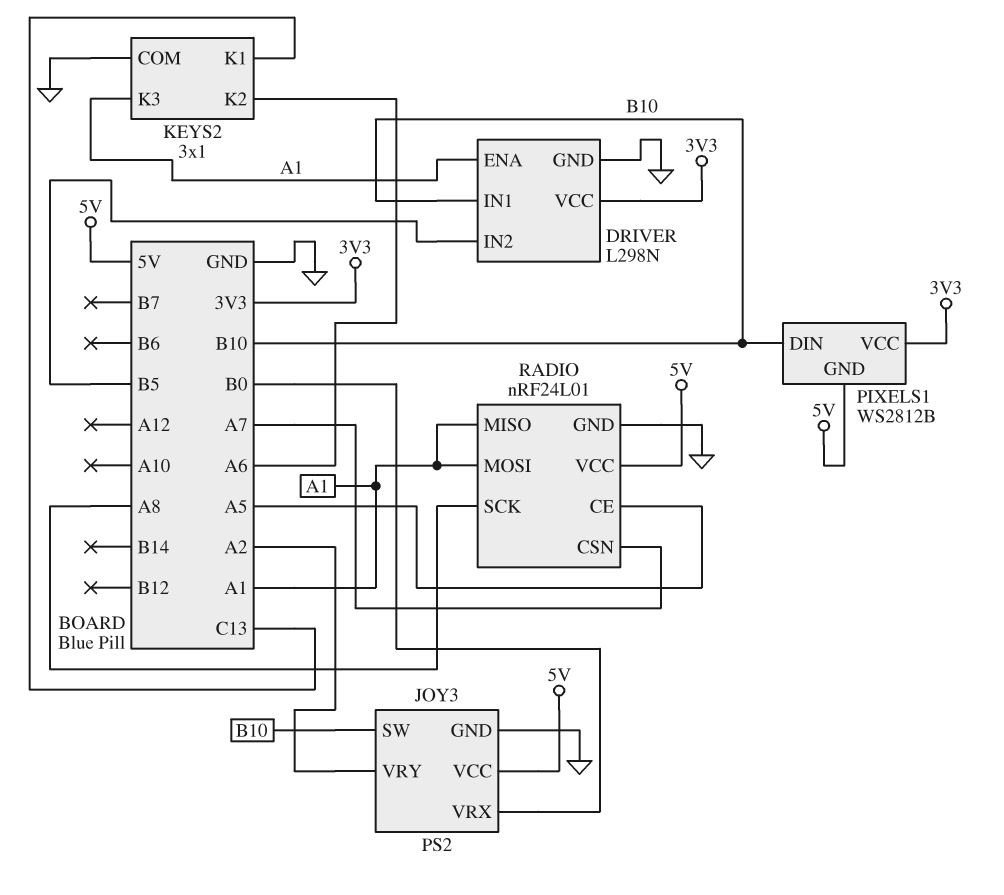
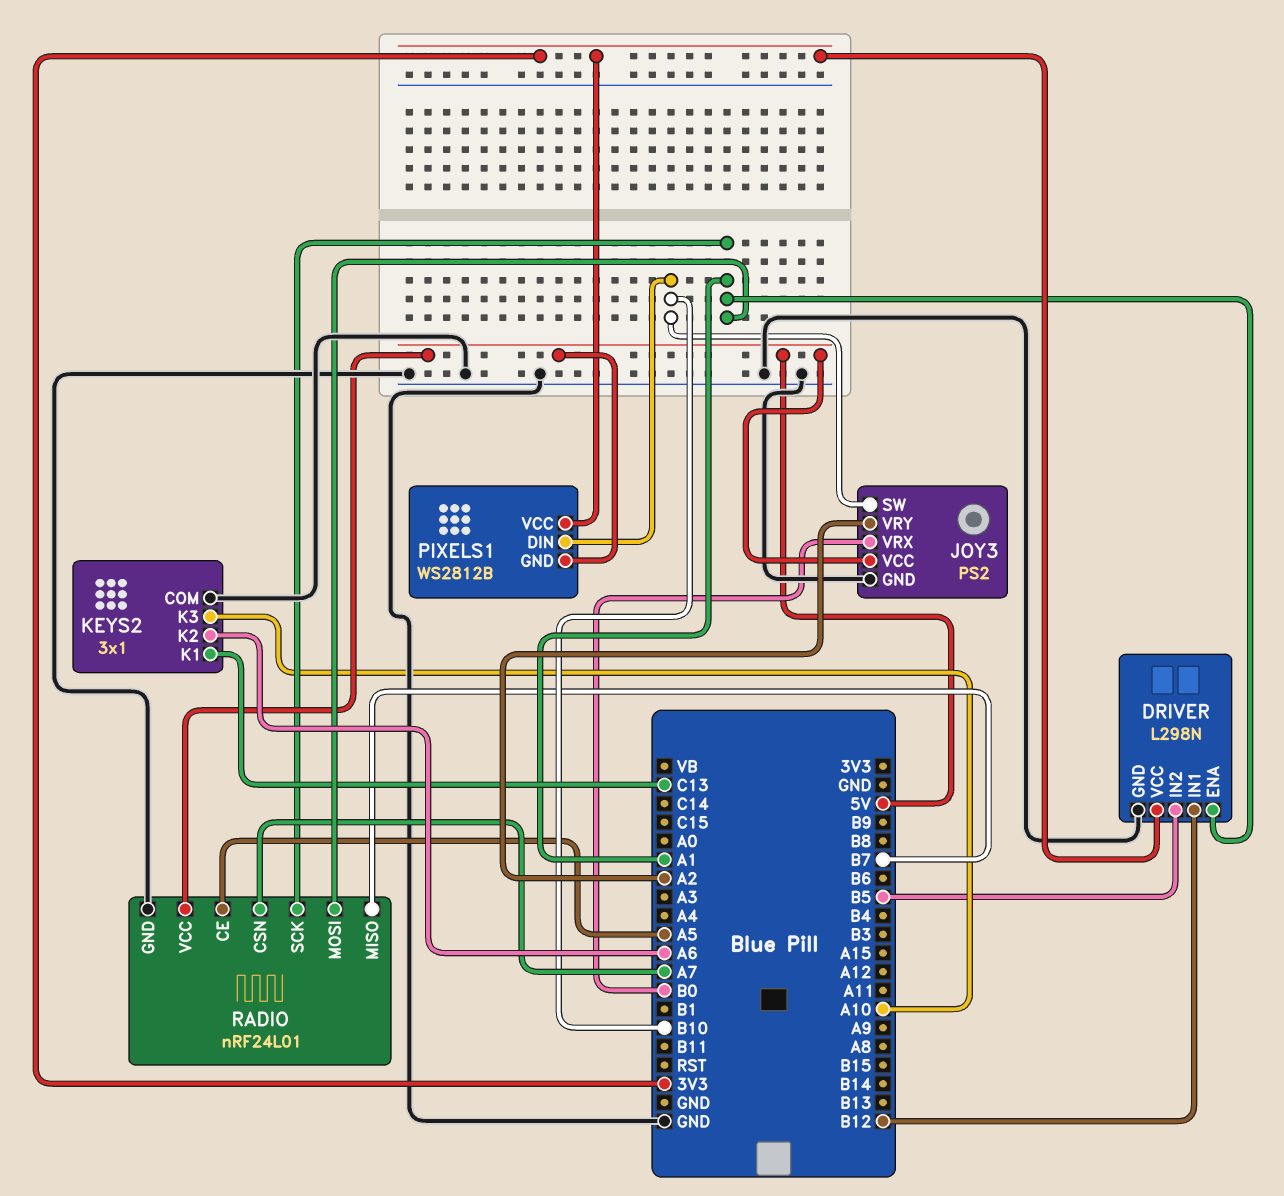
DRIVER pin IN1: B10 -> B12
KEYS2 pin K3: A1 -> A10
RADIO pin MISO: A1 -> B7
RADIO pin SCK: A8 -> A1

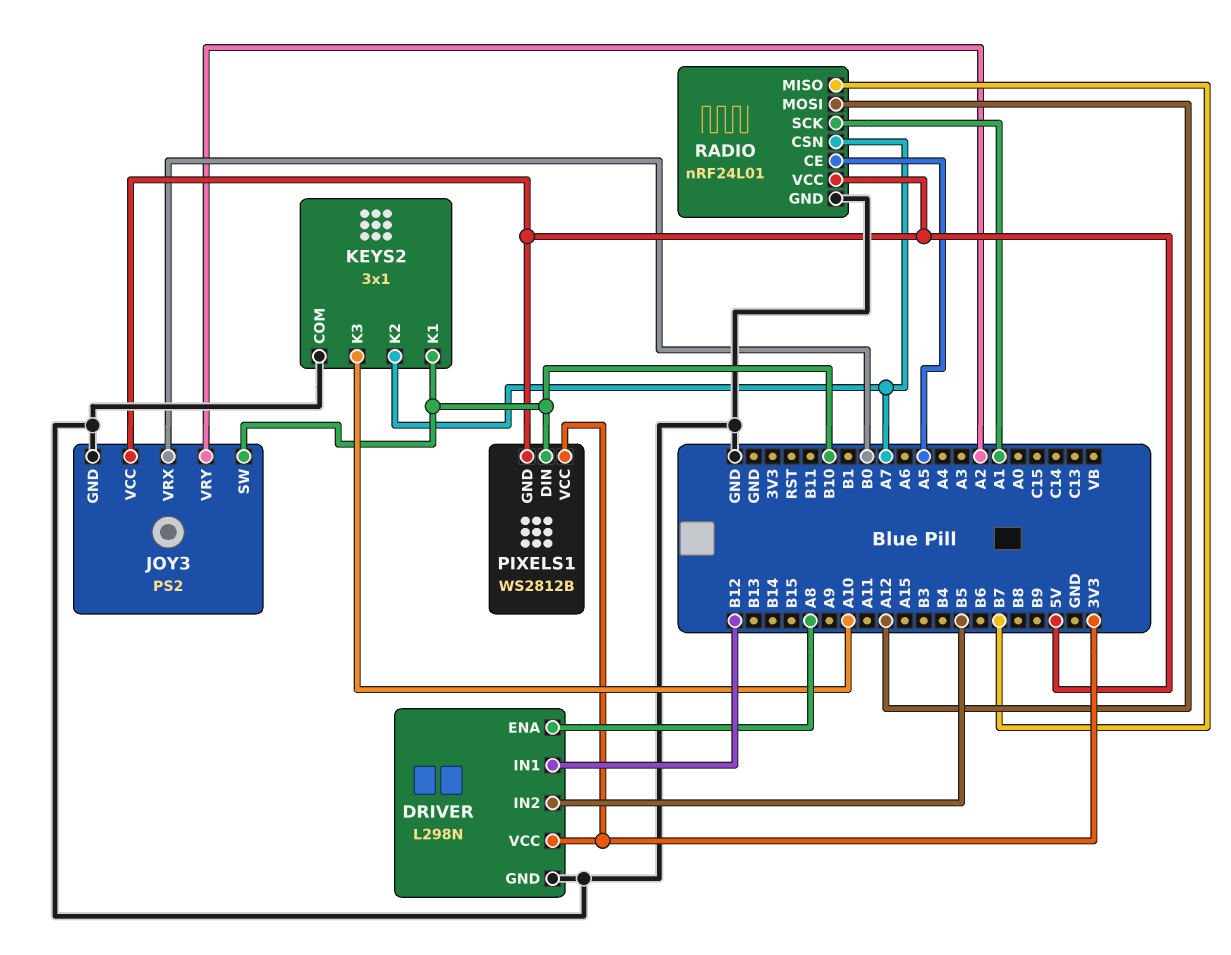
DRIVER pin ENA: A1 -> A8
KEYS2 pin K1: C13 -> B10
KEYS2 pin K2: A6 -> A7
RADIO pin MOSI: A1 -> A12

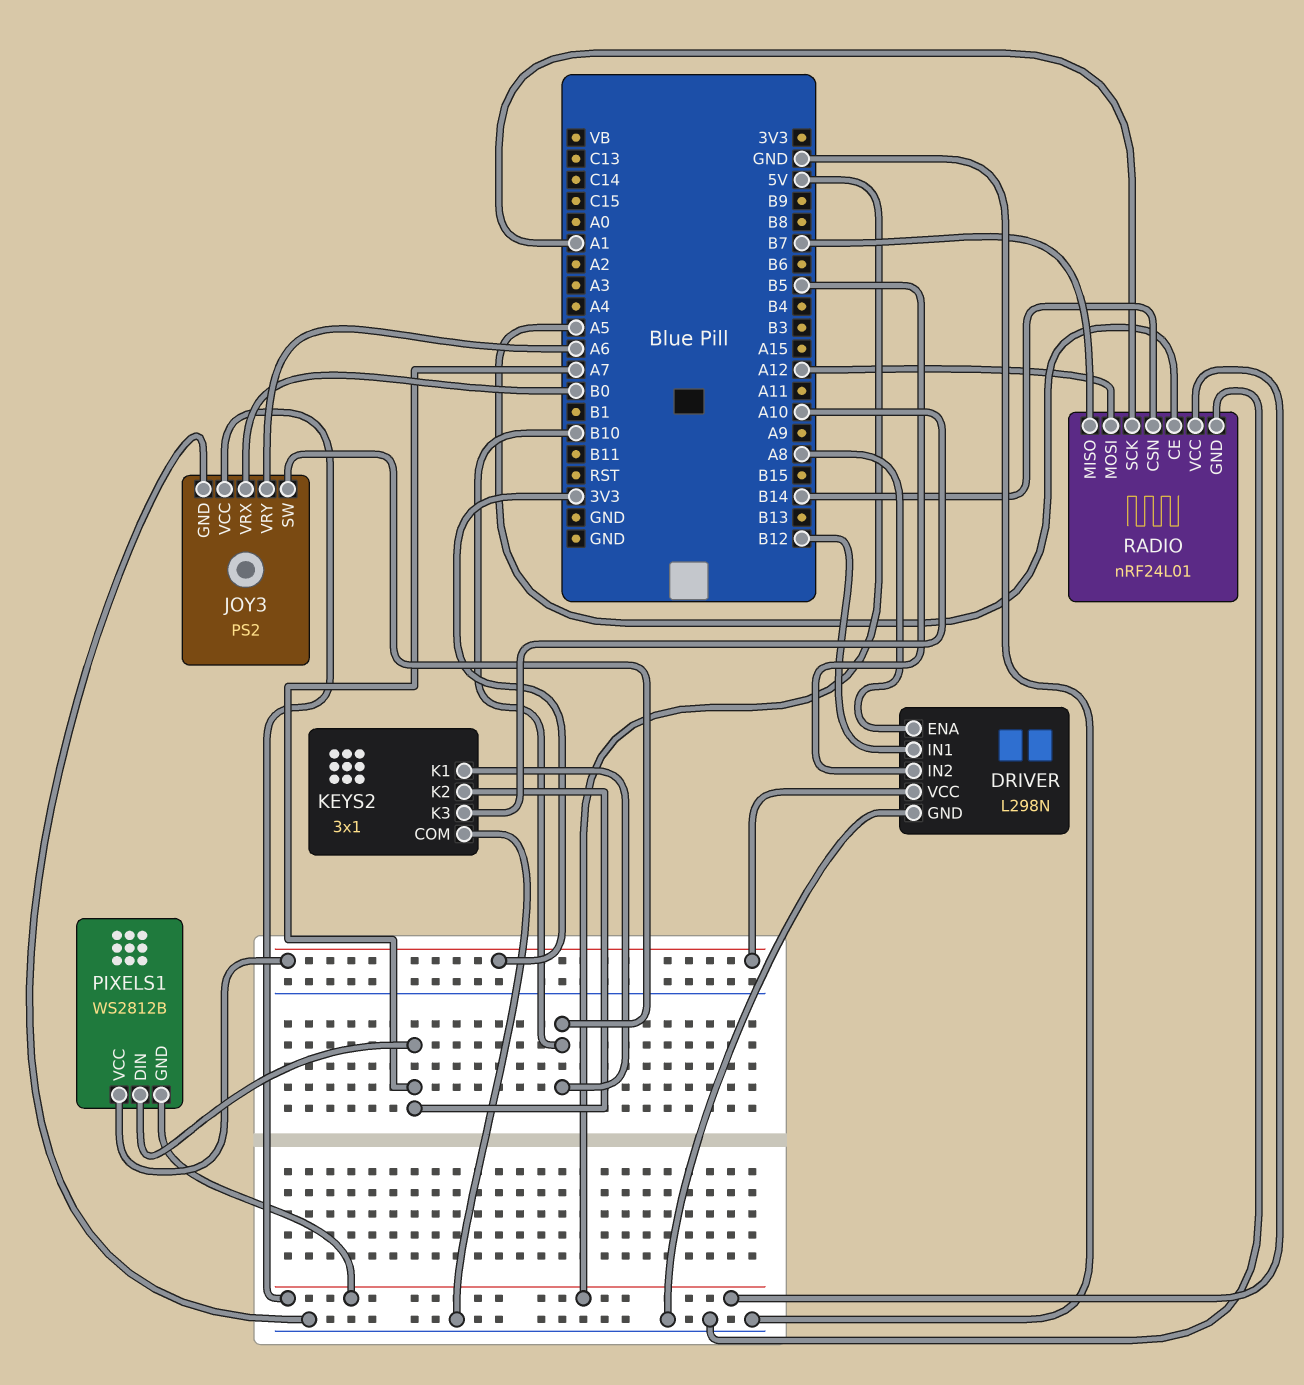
JOY3 pin VRY: A2 -> A6
PIXELS1 pin DIN: B10 -> A7
RADIO pin CSN: A7 -> B14

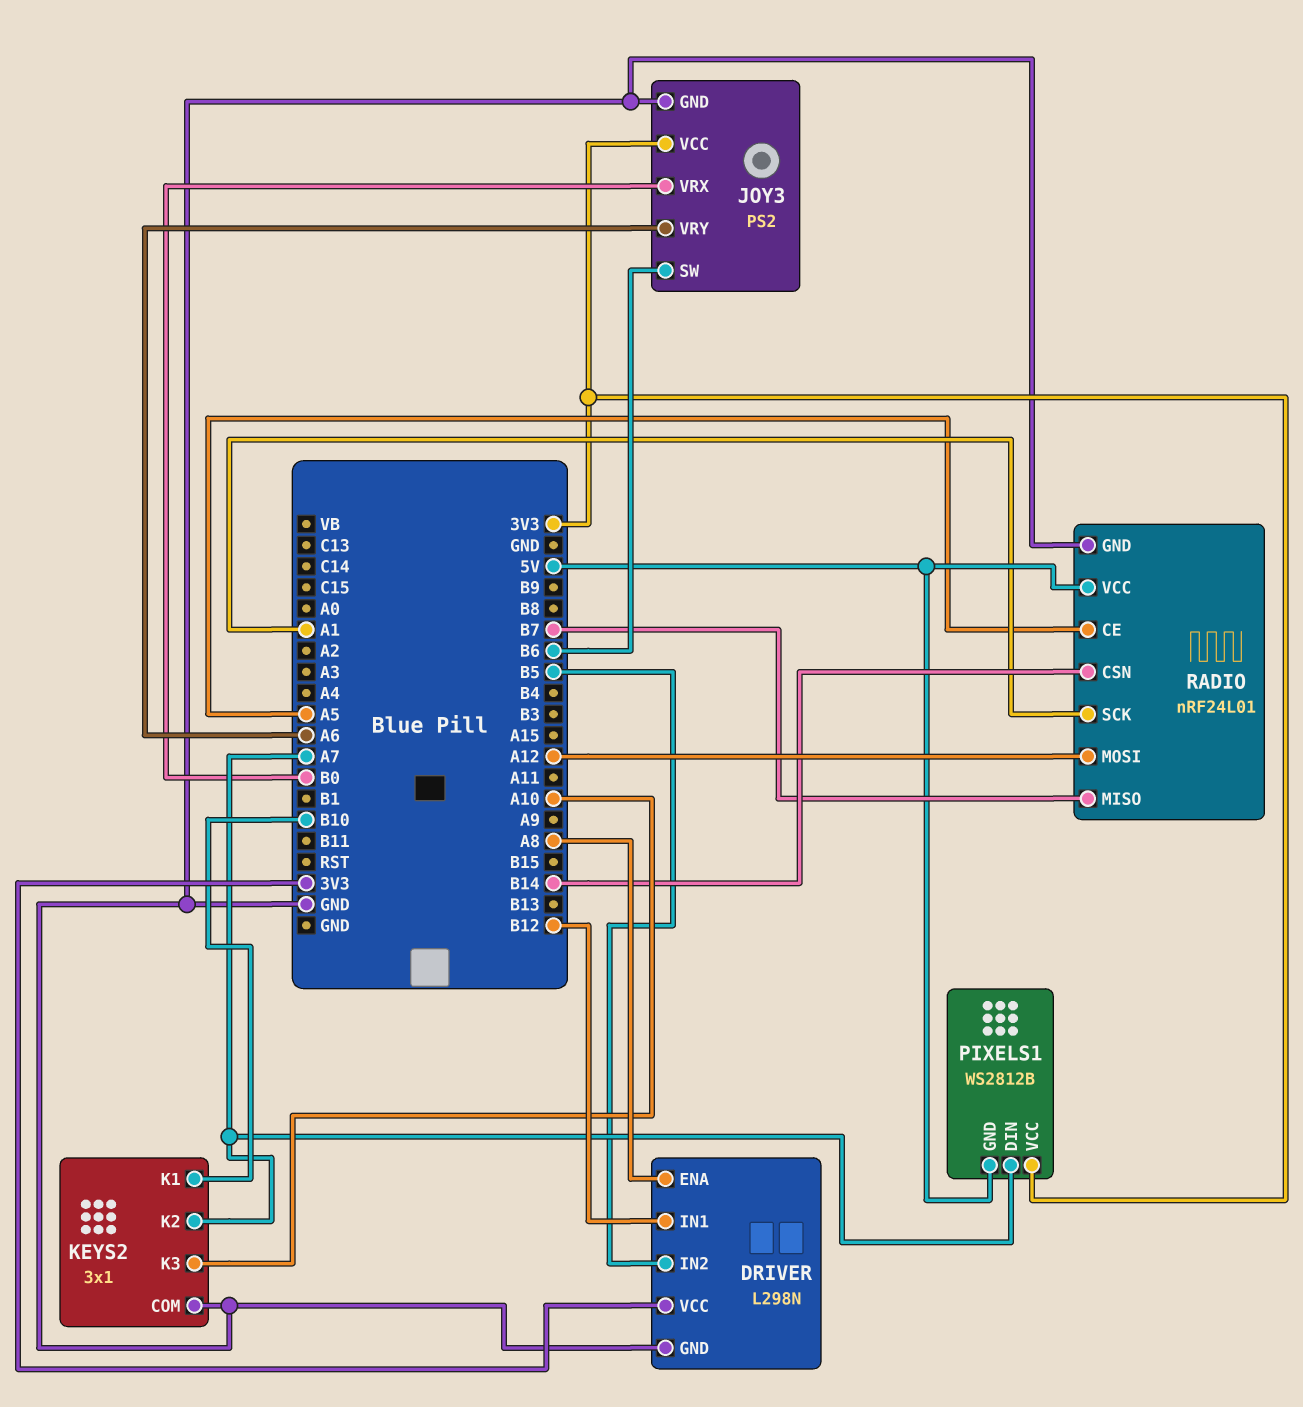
JOY3 pin SW: B10 -> B6
JOY3 pin VCC: 5V -> 3V3

